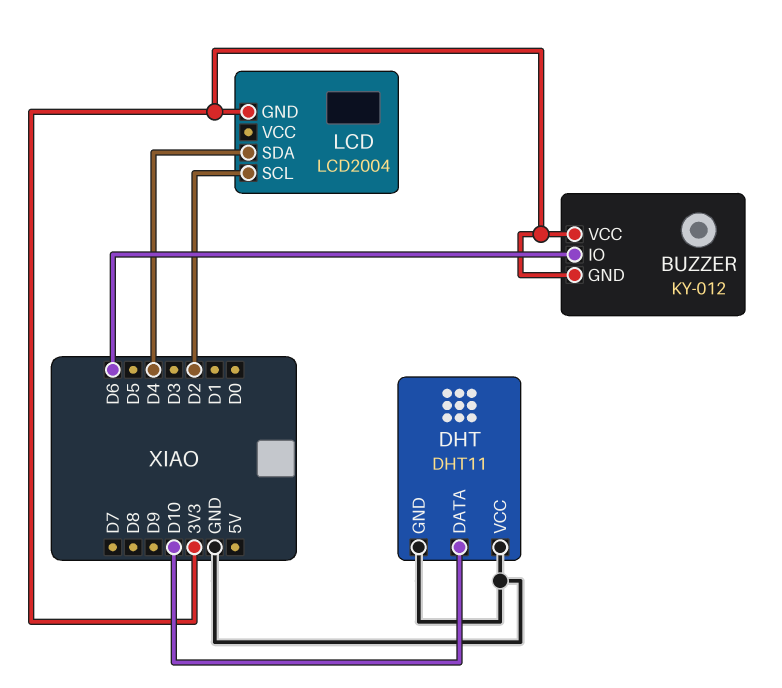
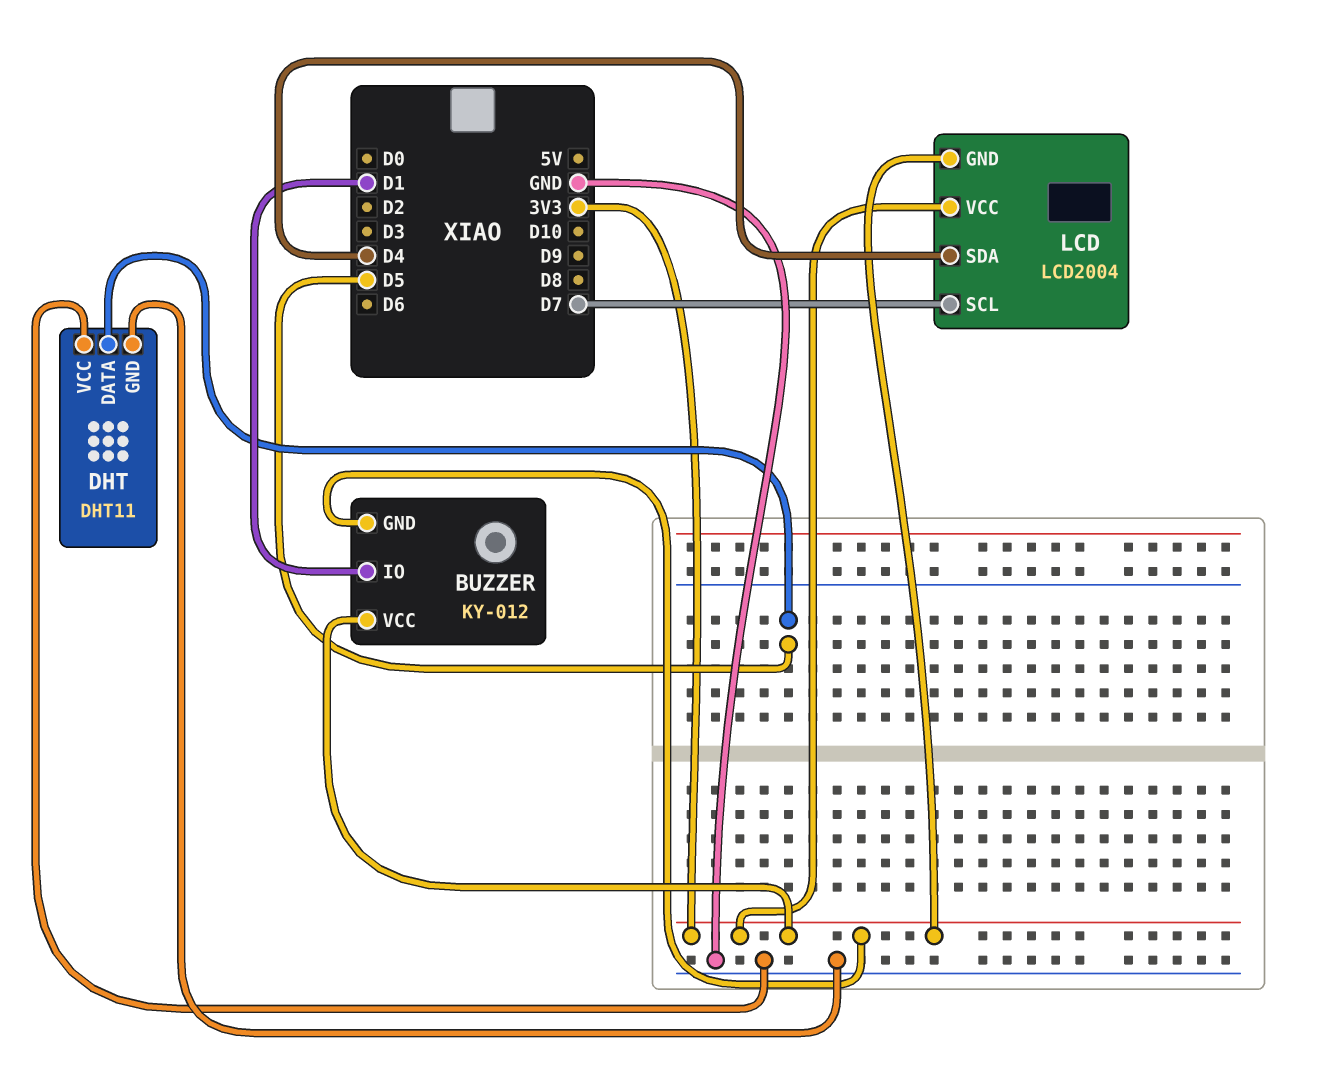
BUZZER pin IO: D6 -> D1
DHT pin DATA: D10 -> D5
LCD pin SCL: D2 -> D7
LCD pin VCC: none -> 3V3

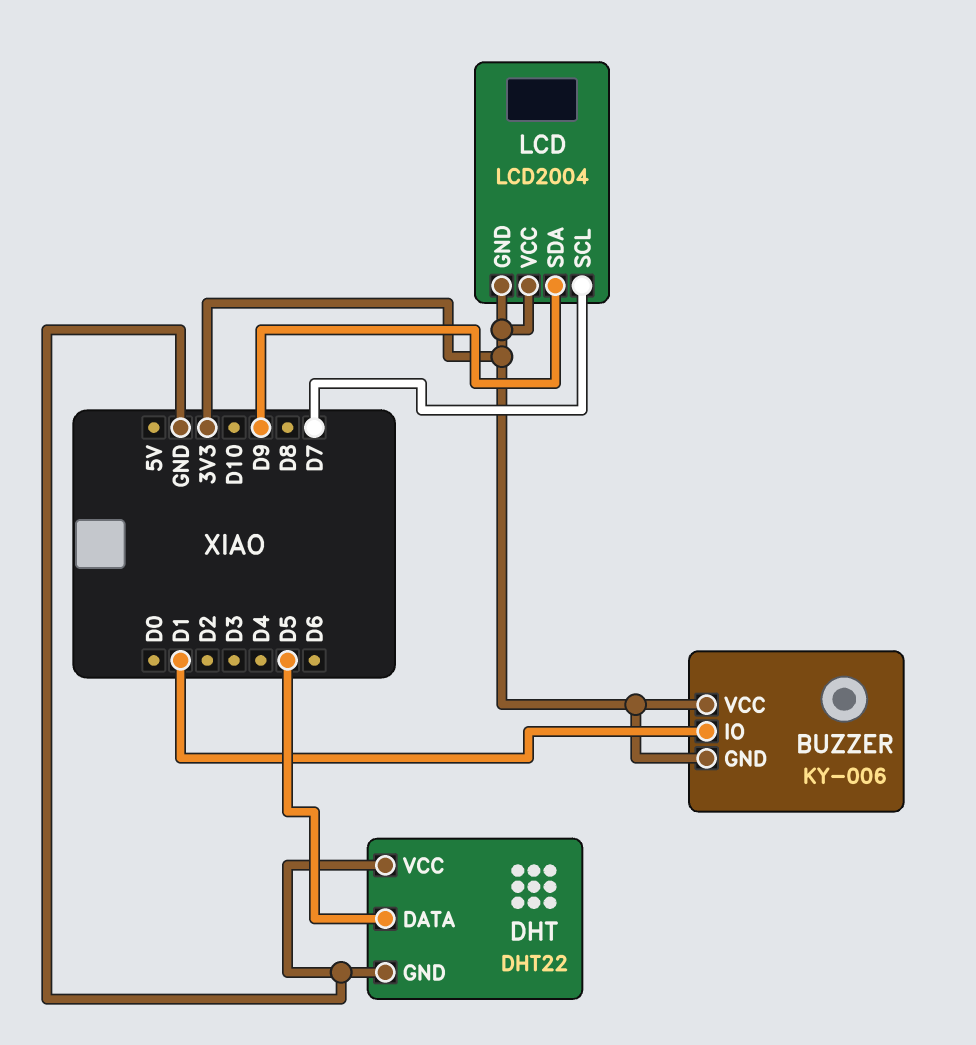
BUZZER: KY-012 -> KY-006
DHT: DHT11 -> DHT22
LCD pin SDA: D4 -> D9

